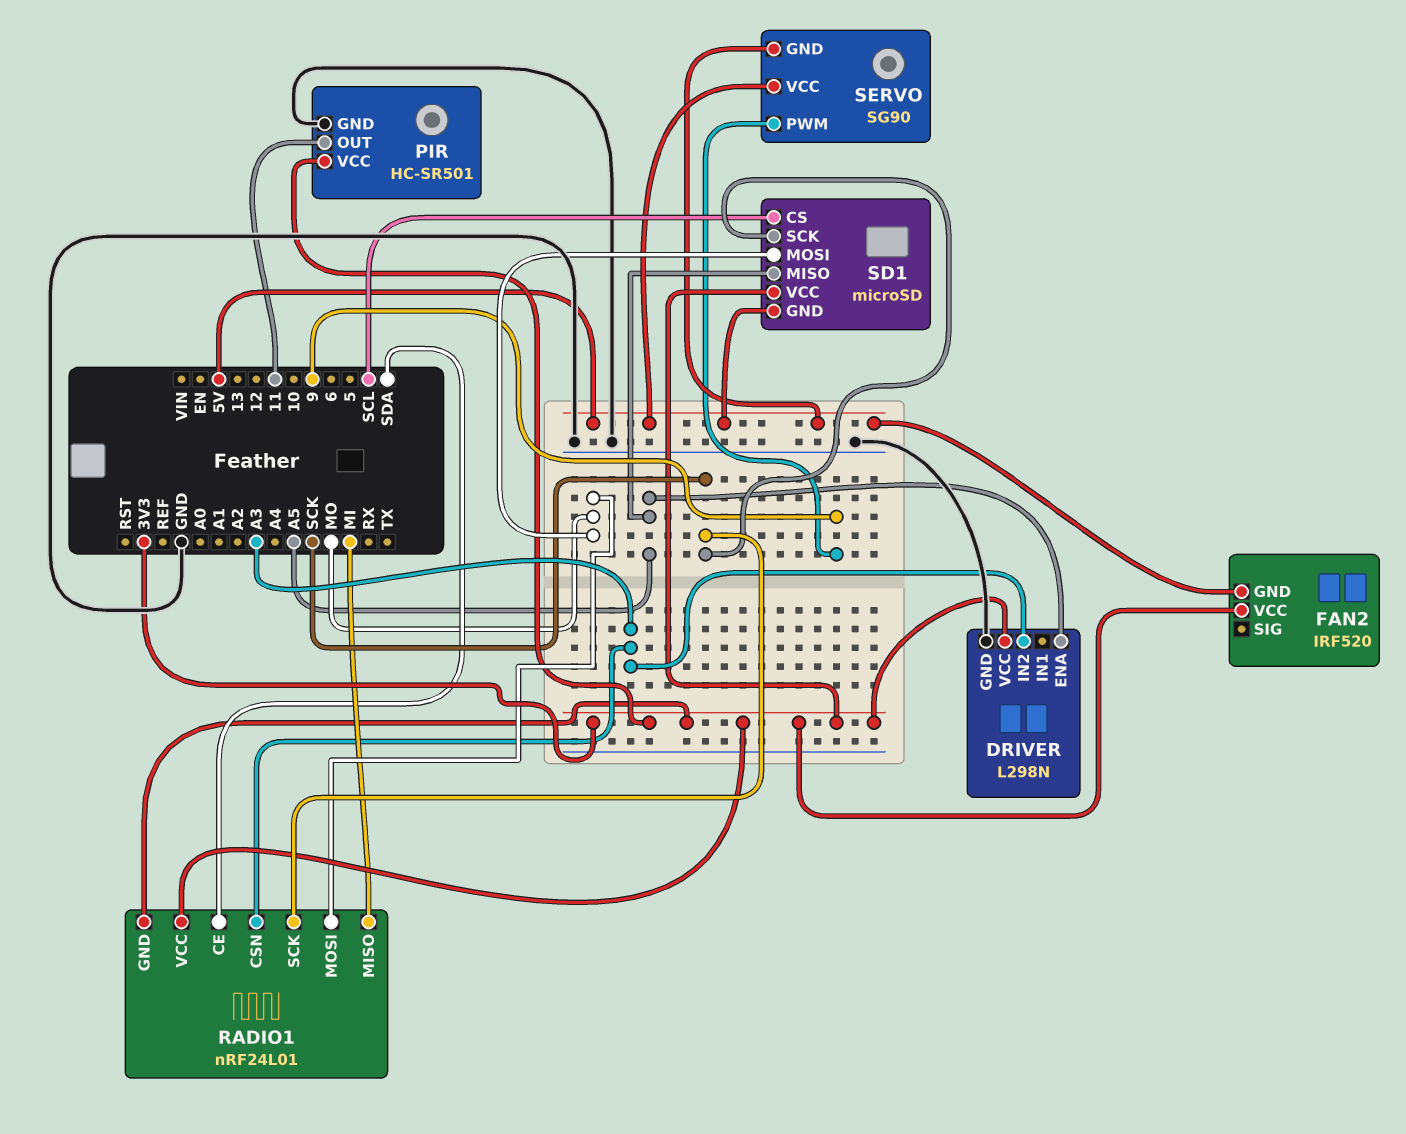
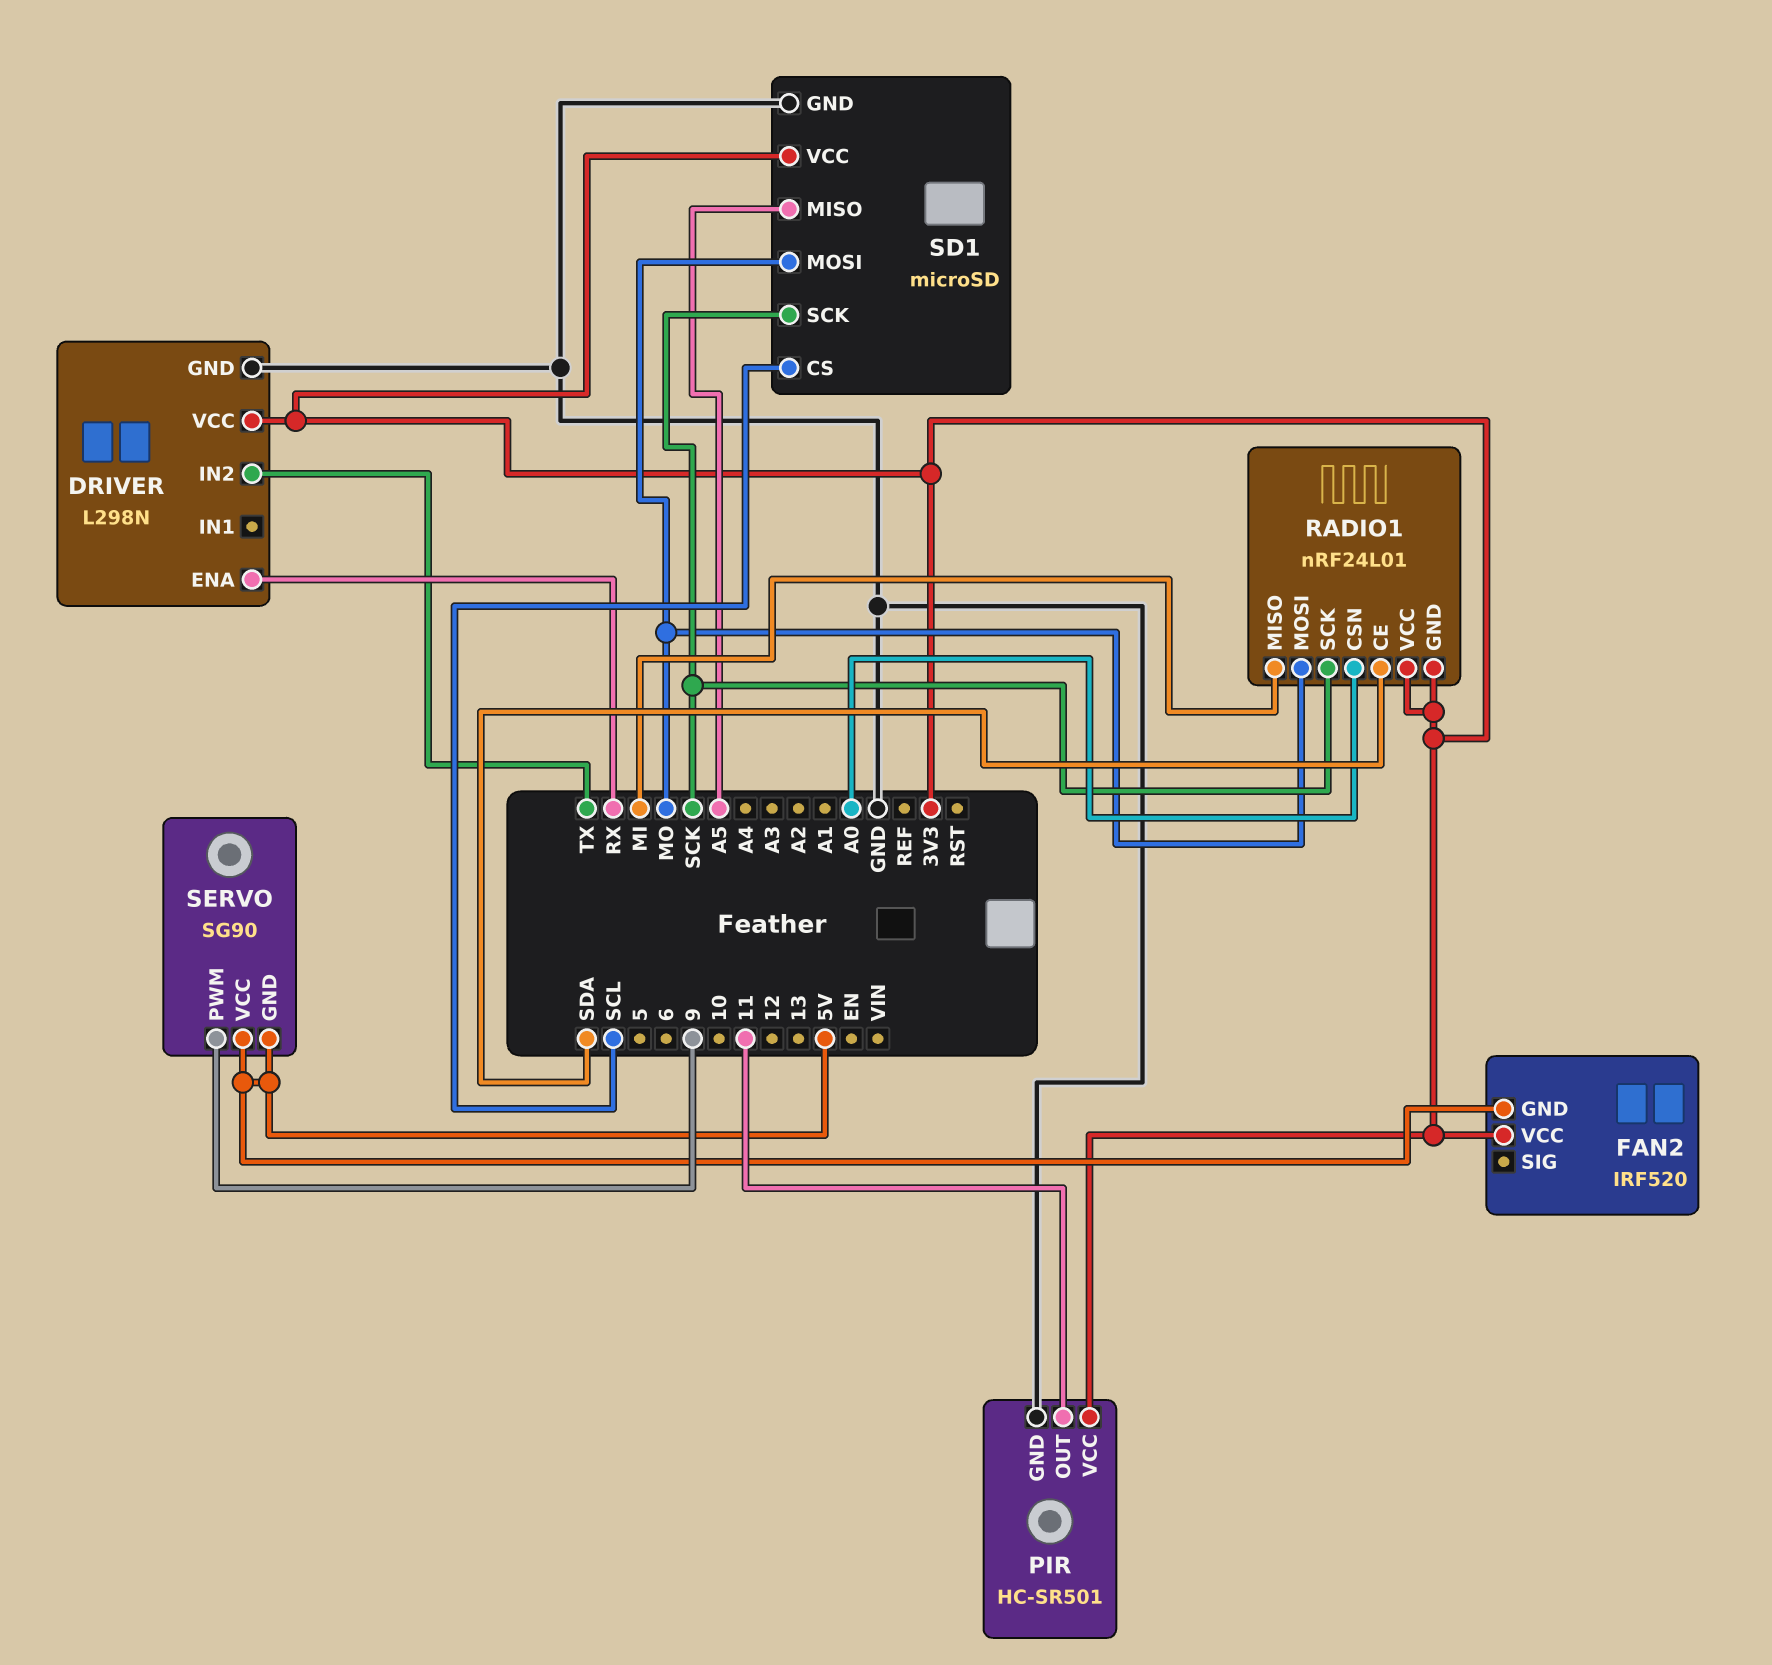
DRIVER pin ENA: A5 -> RX
DRIVER pin IN2: A3 -> TX
RADIO1 pin CSN: A3 -> A0
SD1 pin GND: 5V -> GND

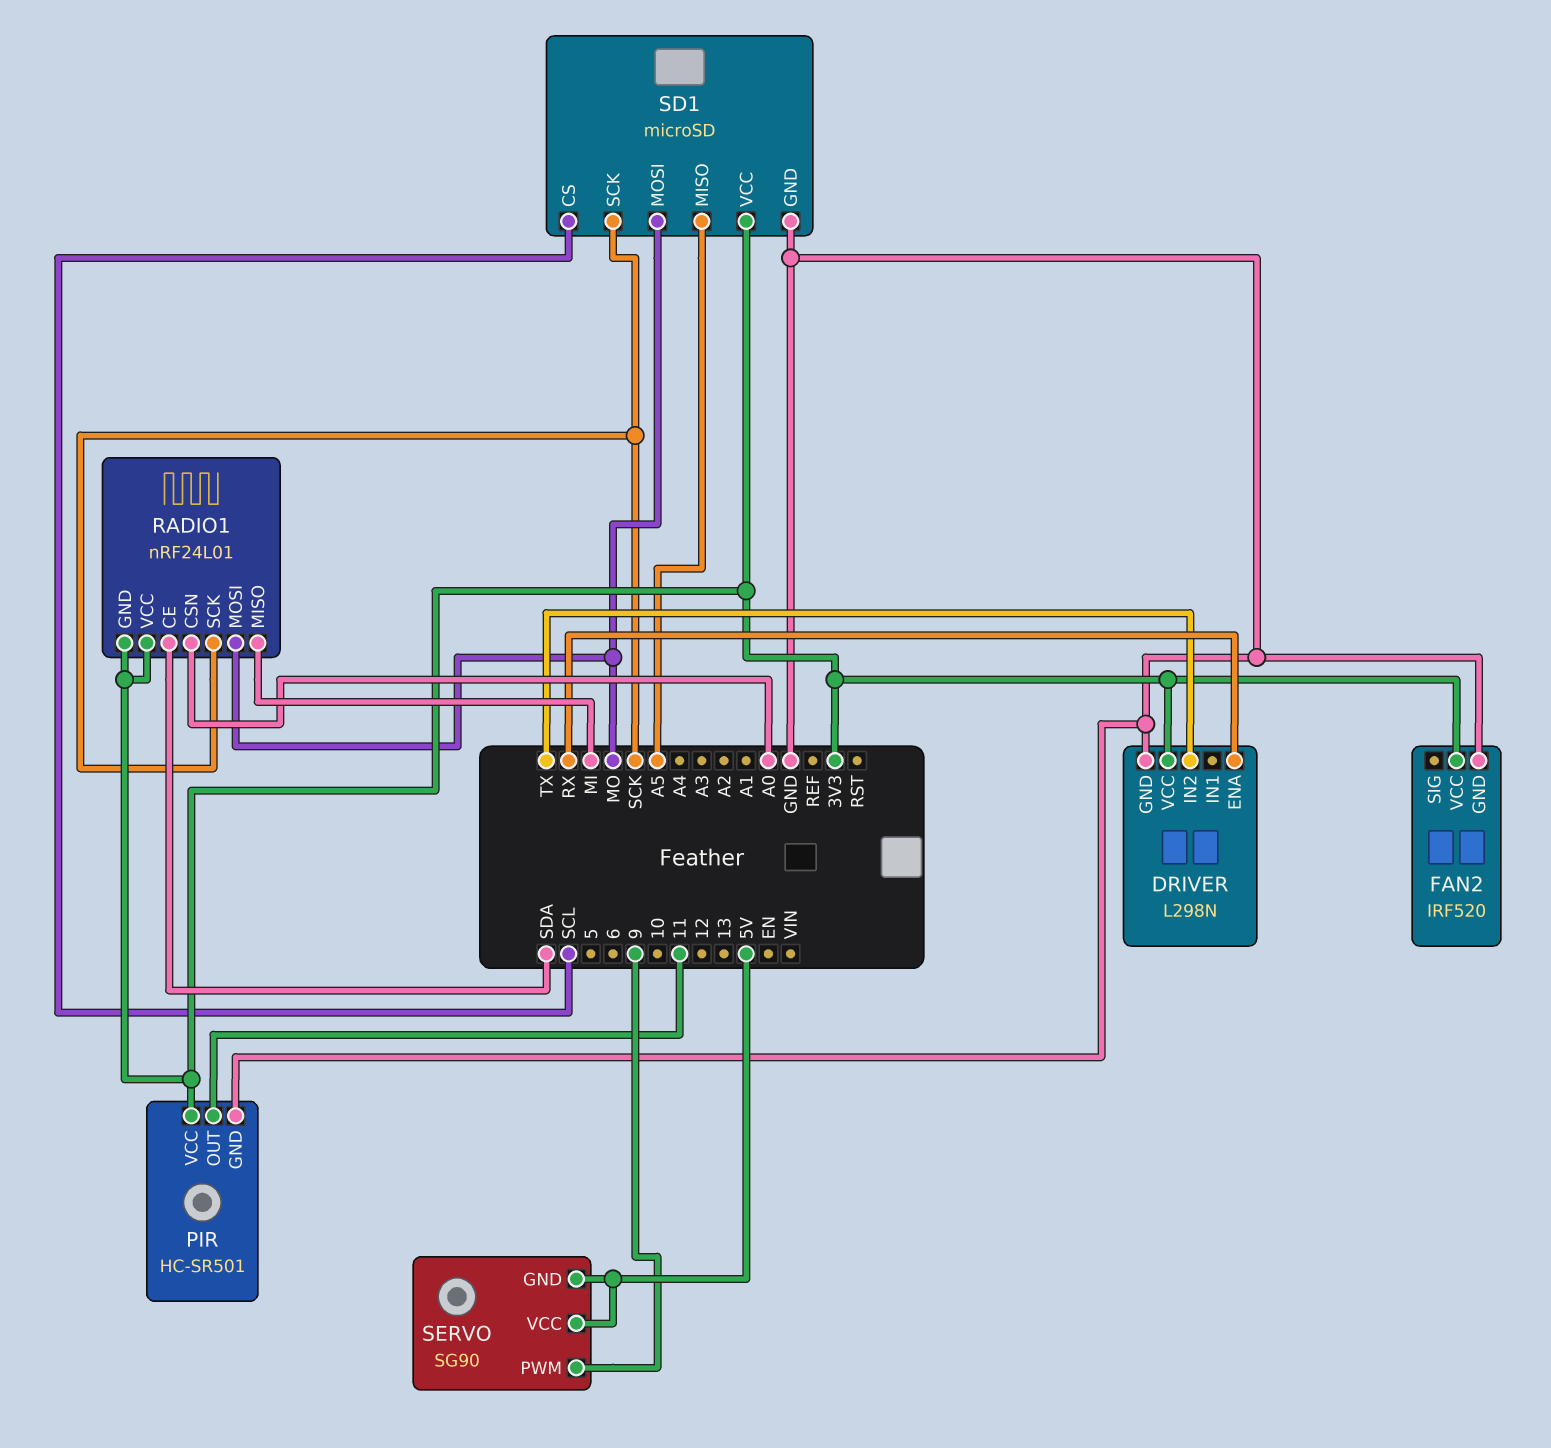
FAN2 pin GND: 5V -> GND

